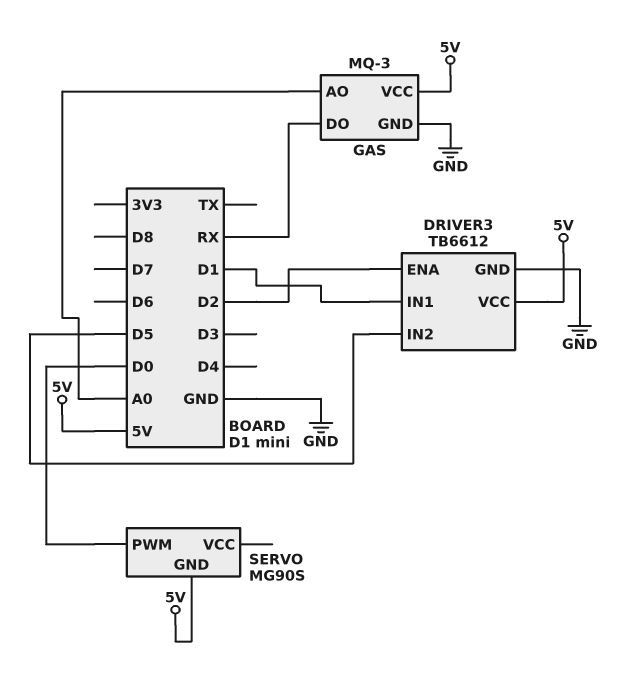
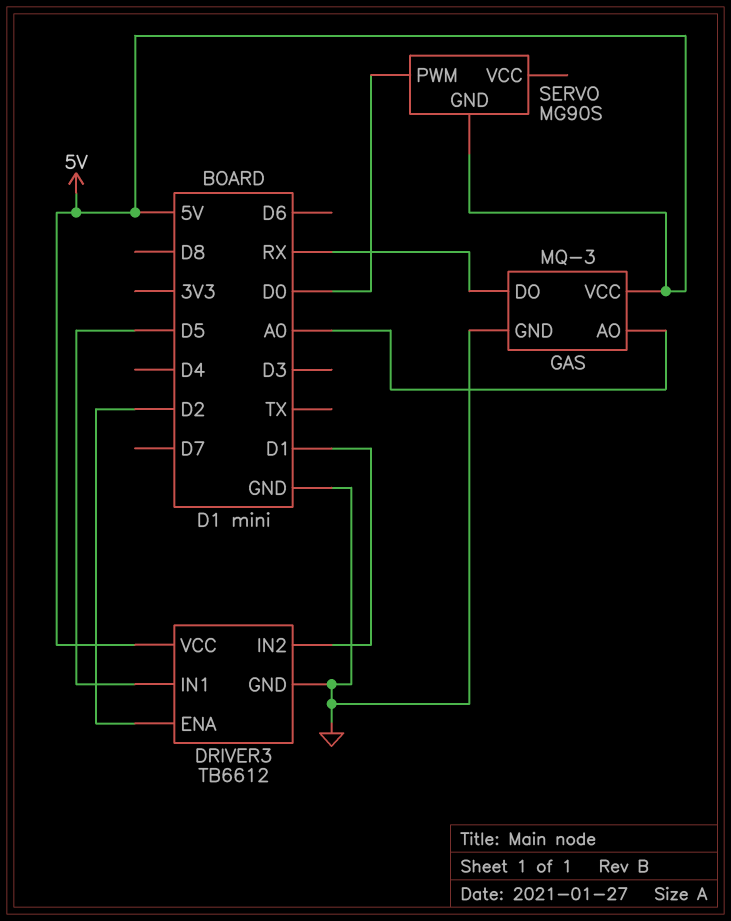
DRIVER3 pin IN1: D1 -> D5
DRIVER3 pin IN2: D5 -> D1

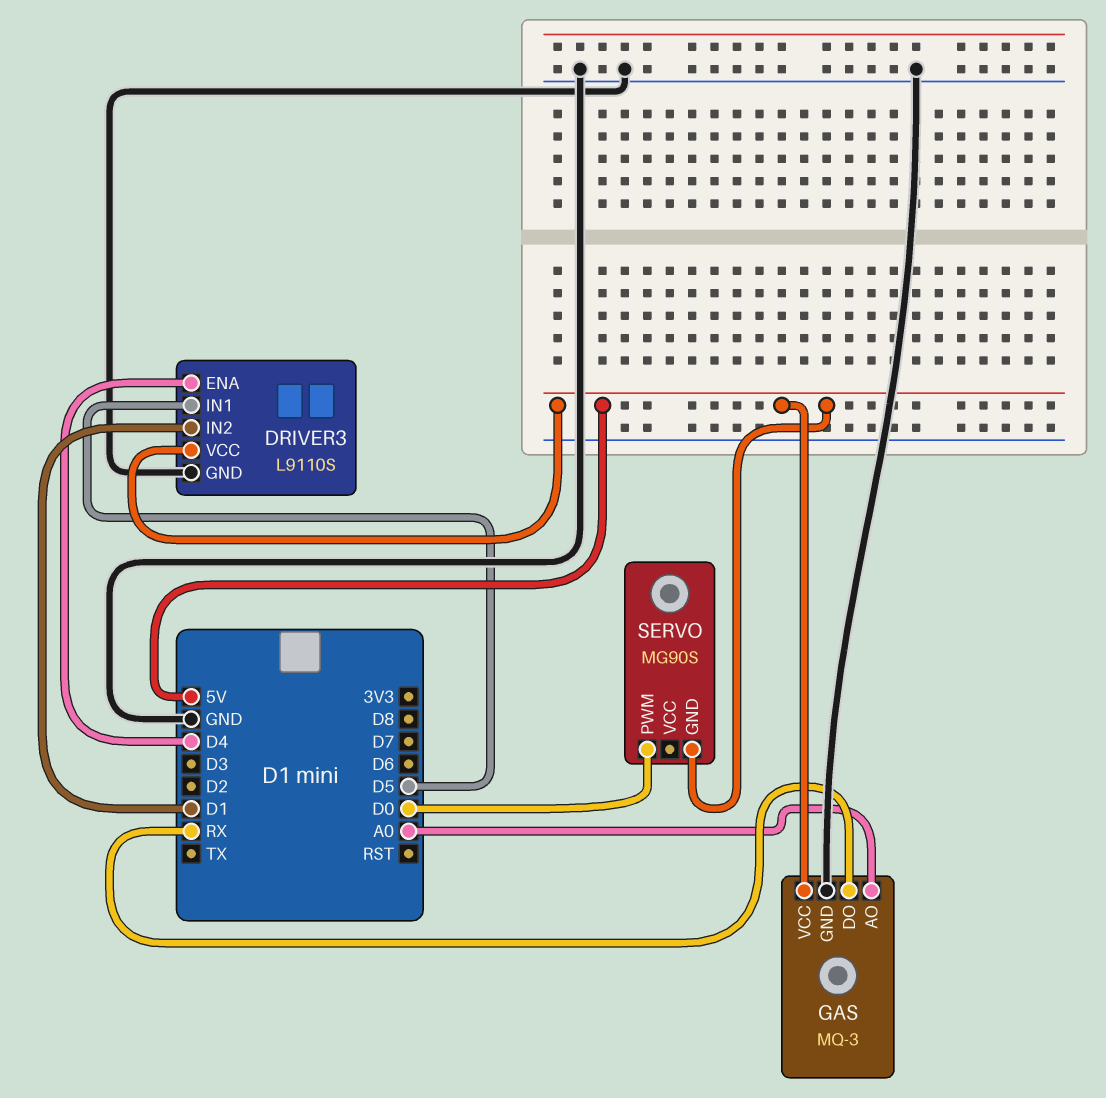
DRIVER3: TB6612 -> L9110S
DRIVER3 pin ENA: D2 -> D4

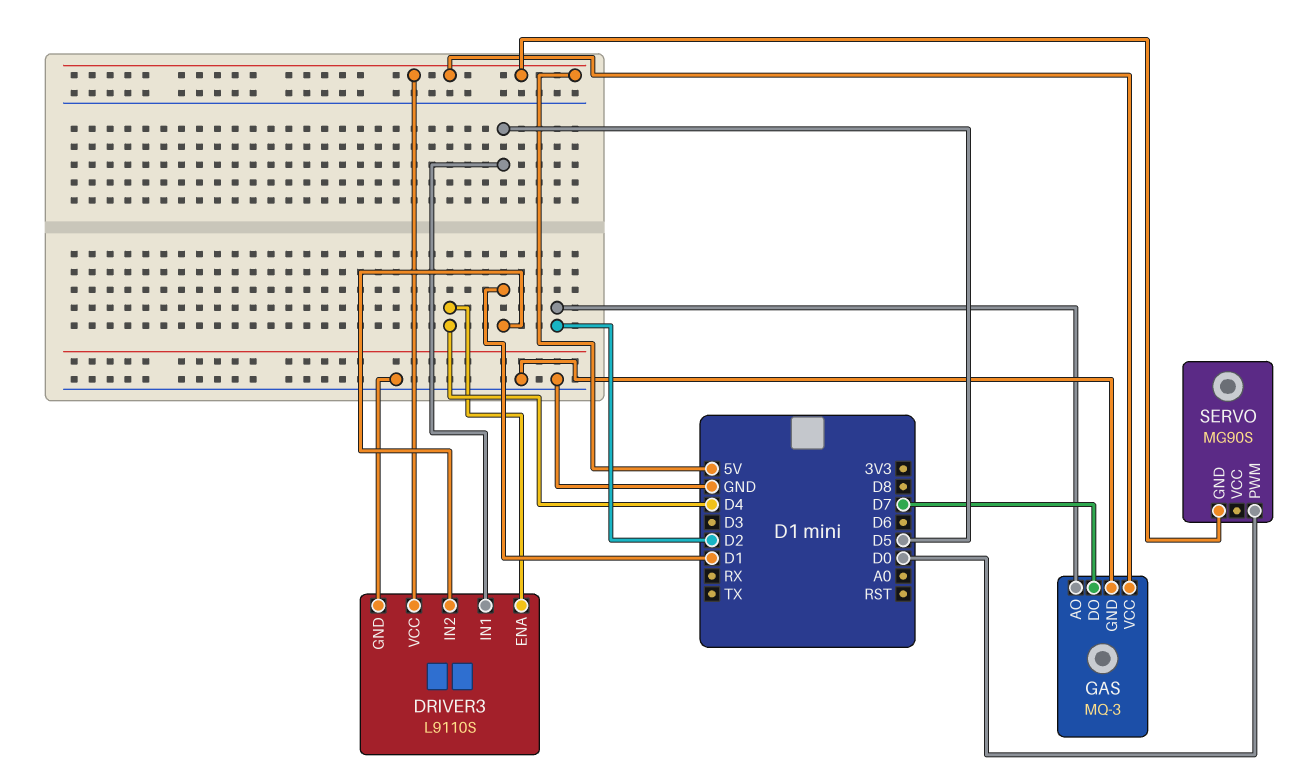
GAS pin AO: A0 -> D2
GAS pin DO: RX -> D7

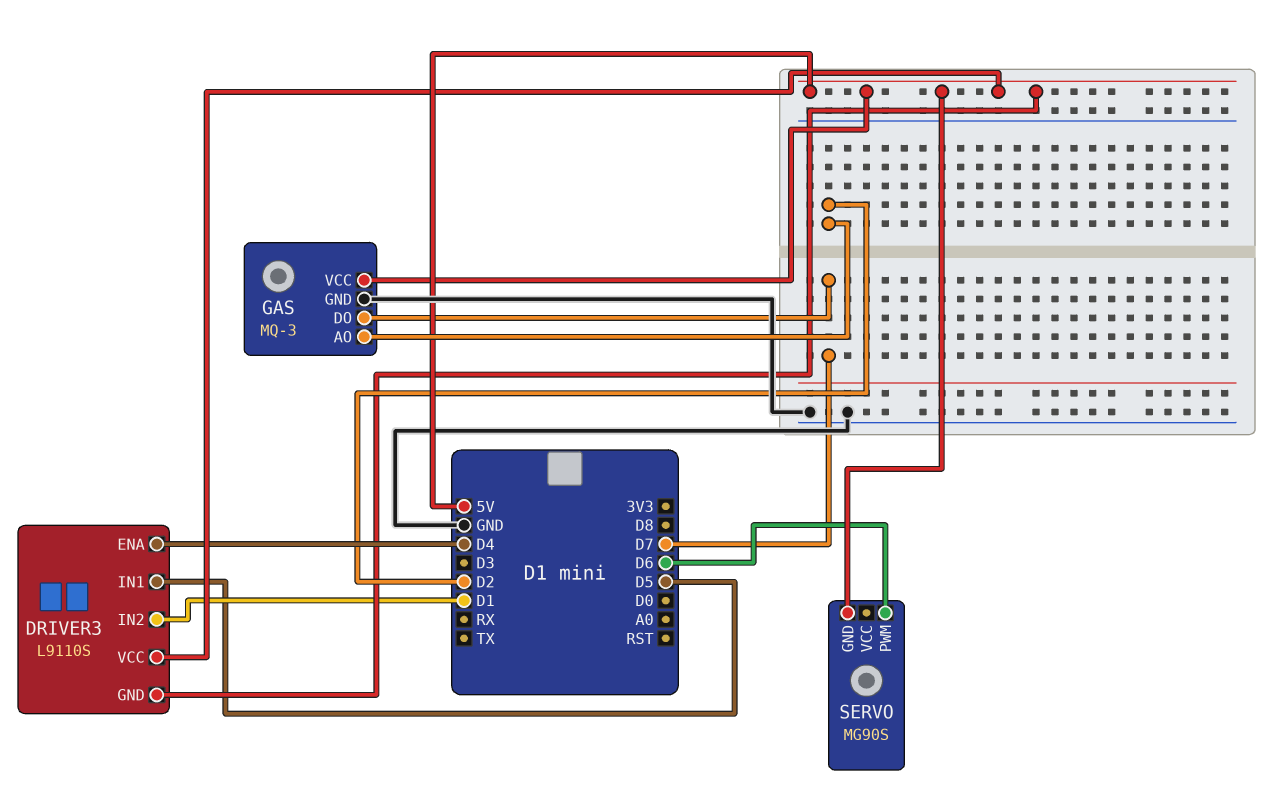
DRIVER3 pin GND: GND -> 5V
SERVO pin PWM: D0 -> D6

